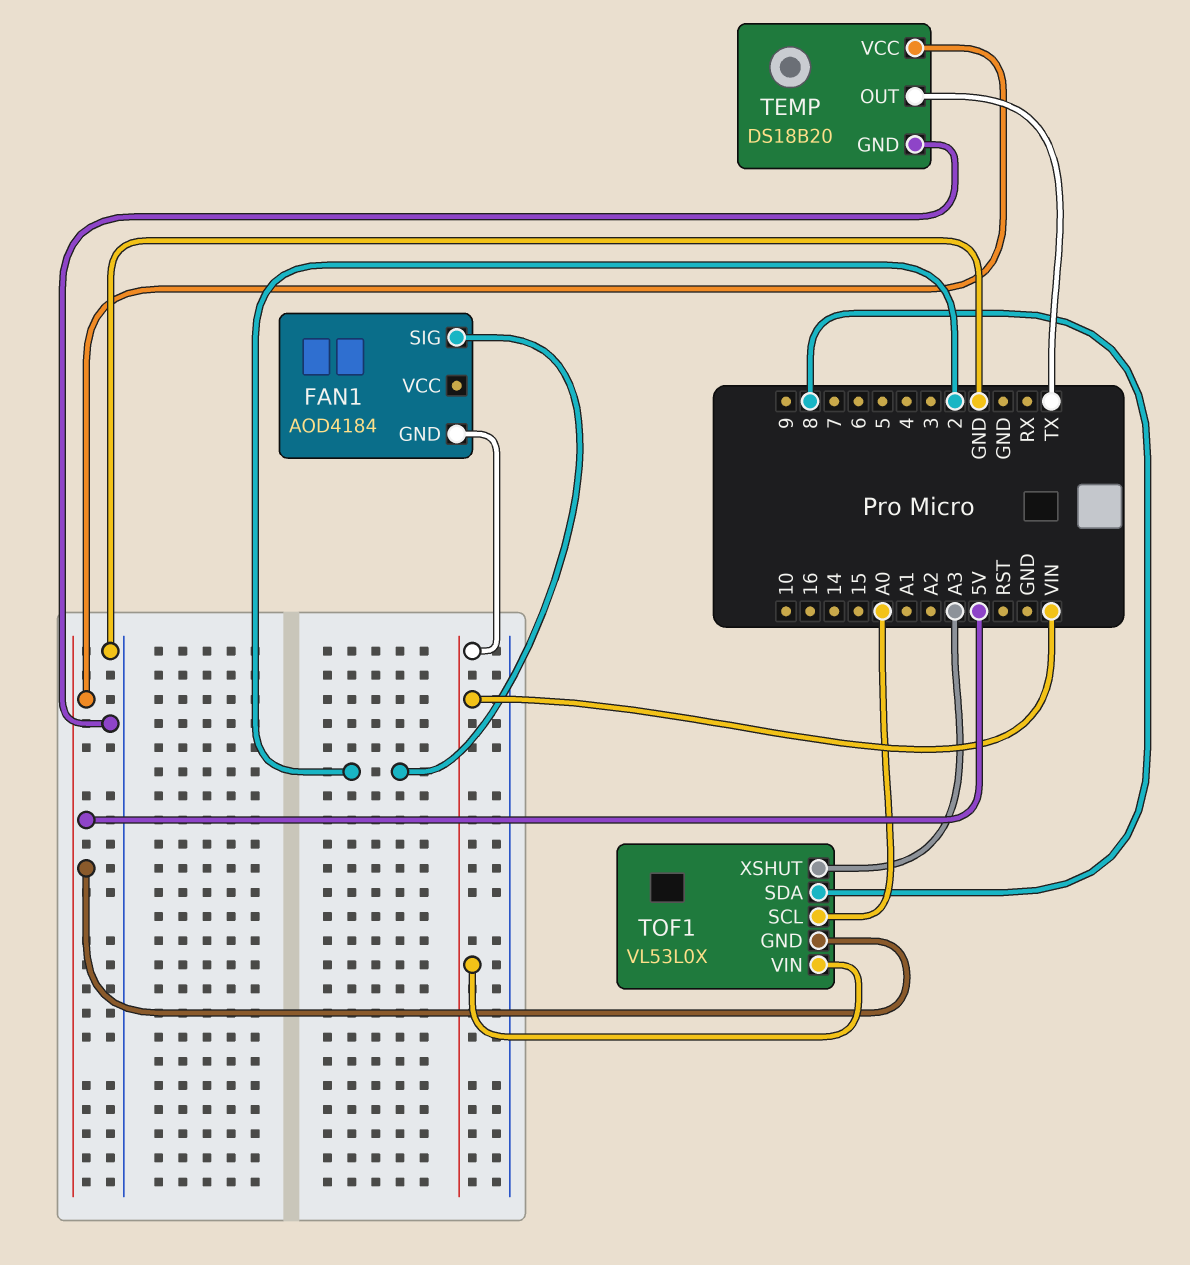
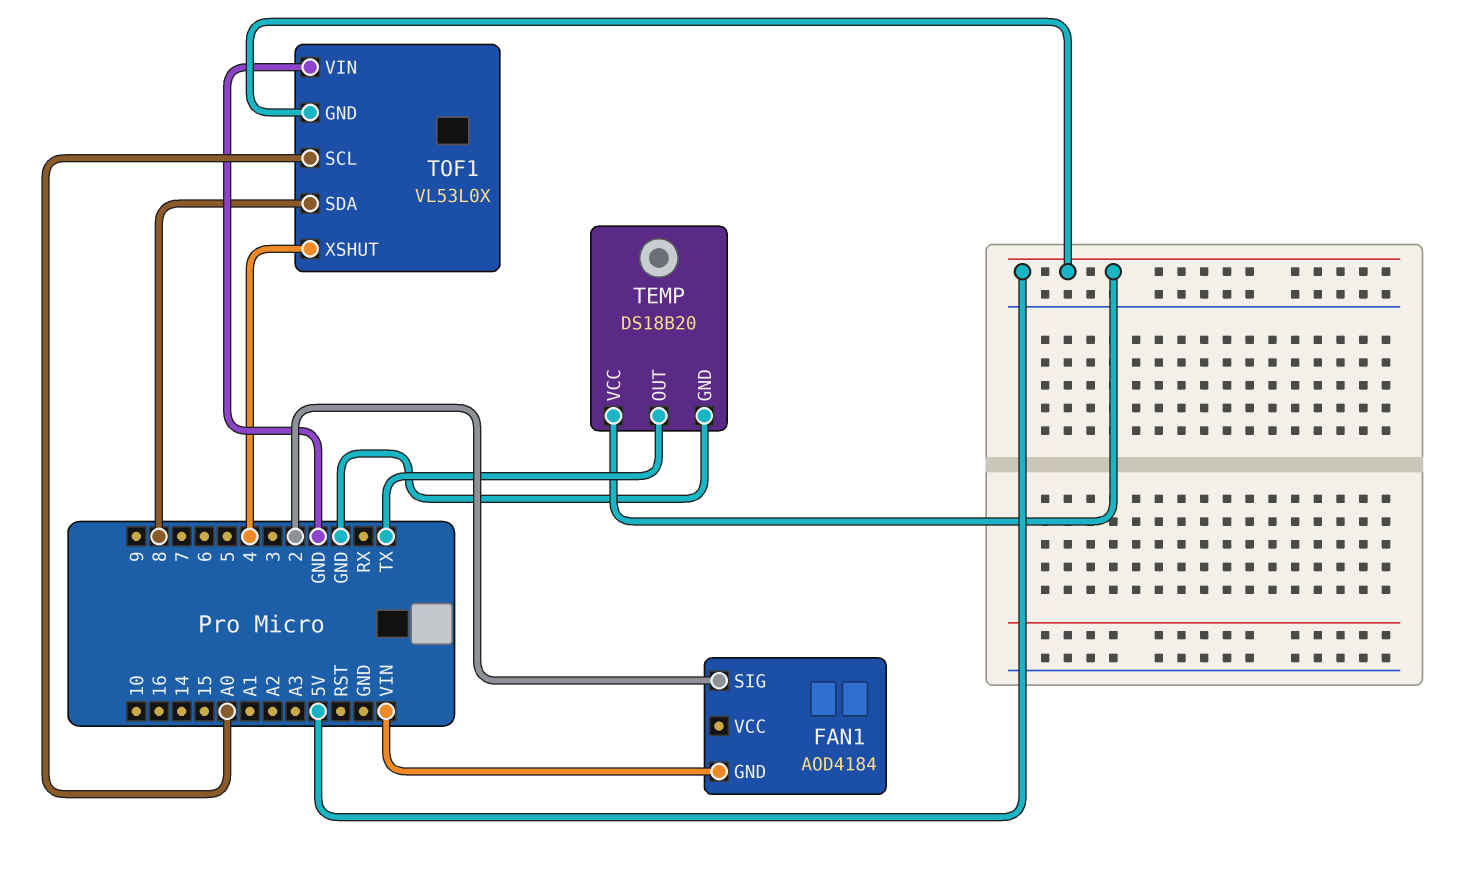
TOF1 pin VIN: VIN -> GND
TOF1 pin XSHUT: A3 -> 4

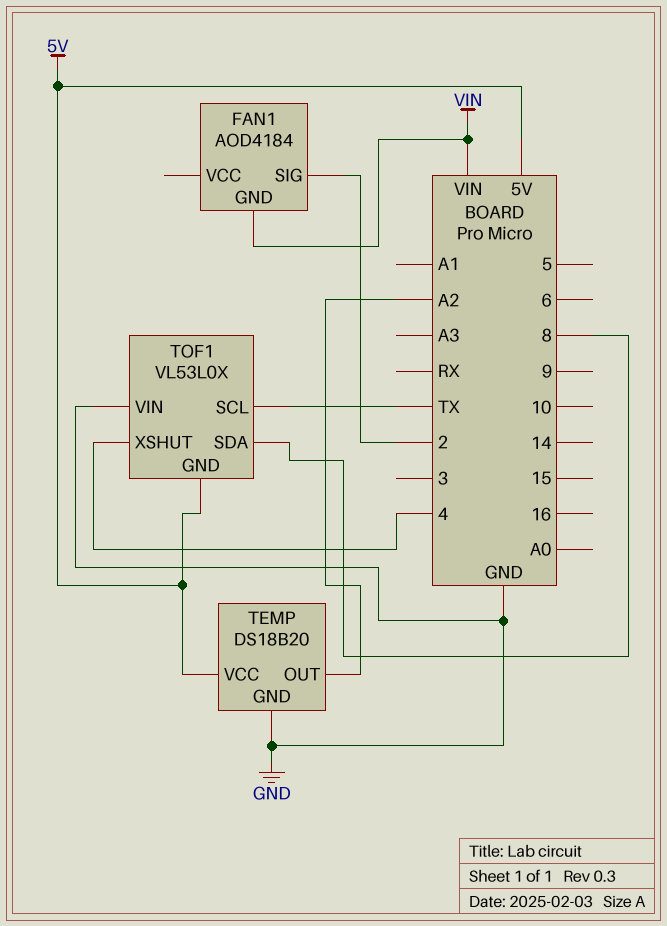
TEMP pin OUT: TX -> A2
TOF1 pin SCL: A0 -> TX

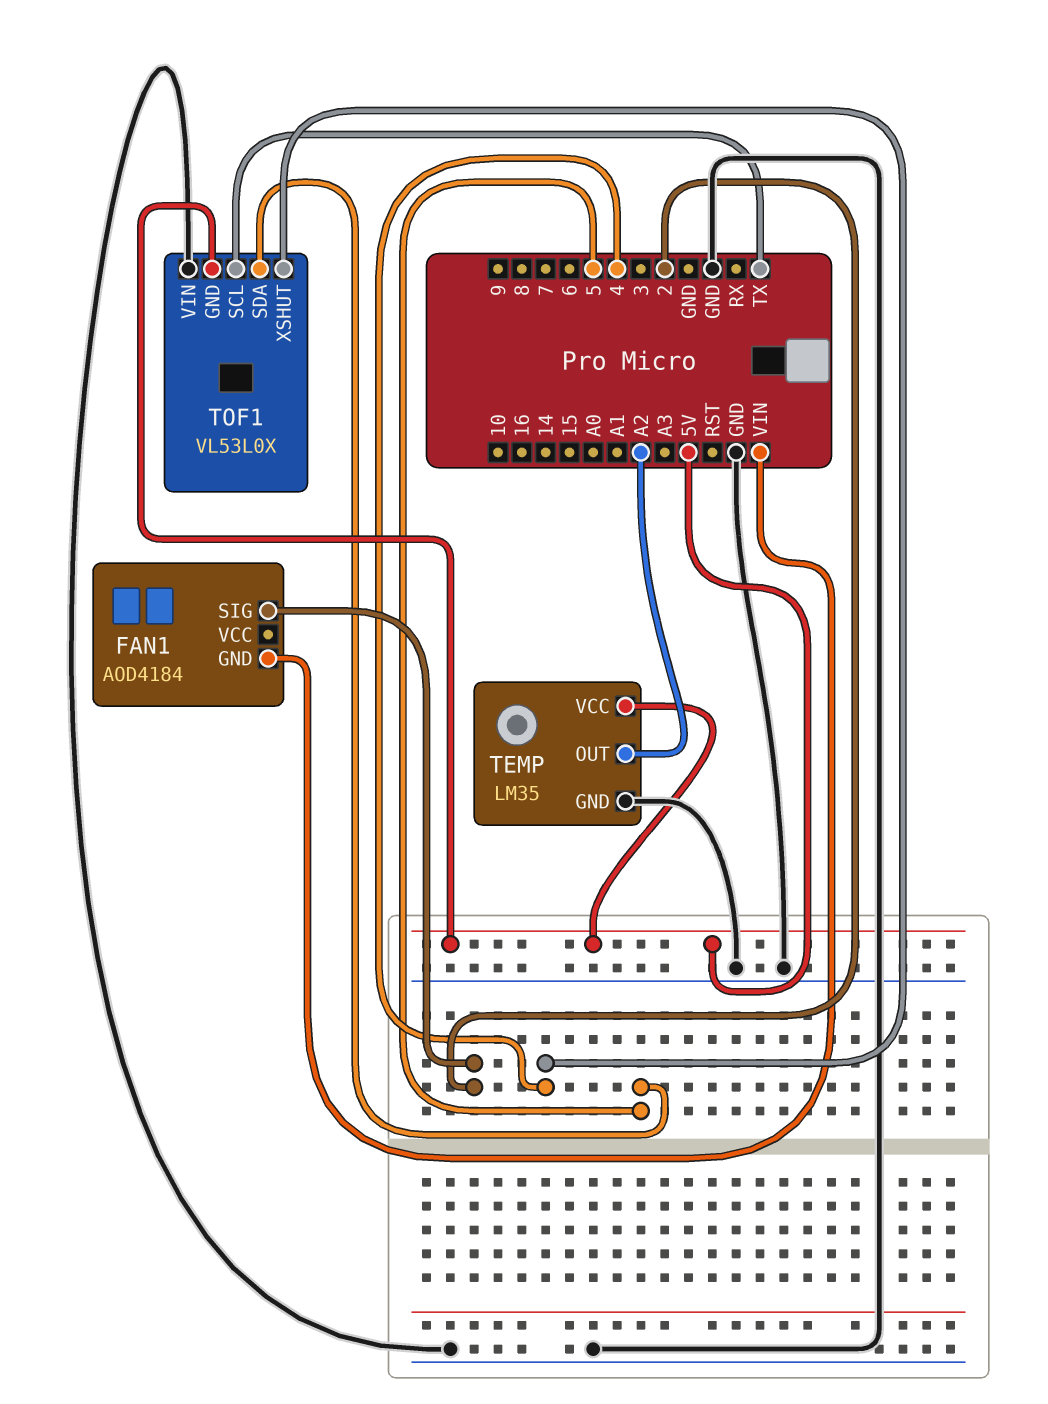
TEMP: DS18B20 -> LM35
TOF1 pin SDA: 8 -> 5

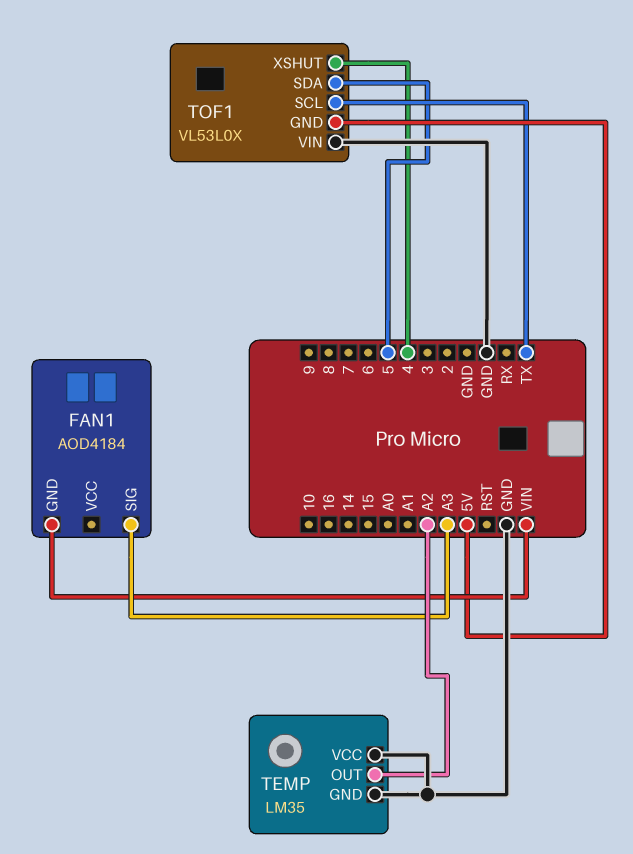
FAN1 pin SIG: 2 -> A3
TEMP pin VCC: 5V -> GND

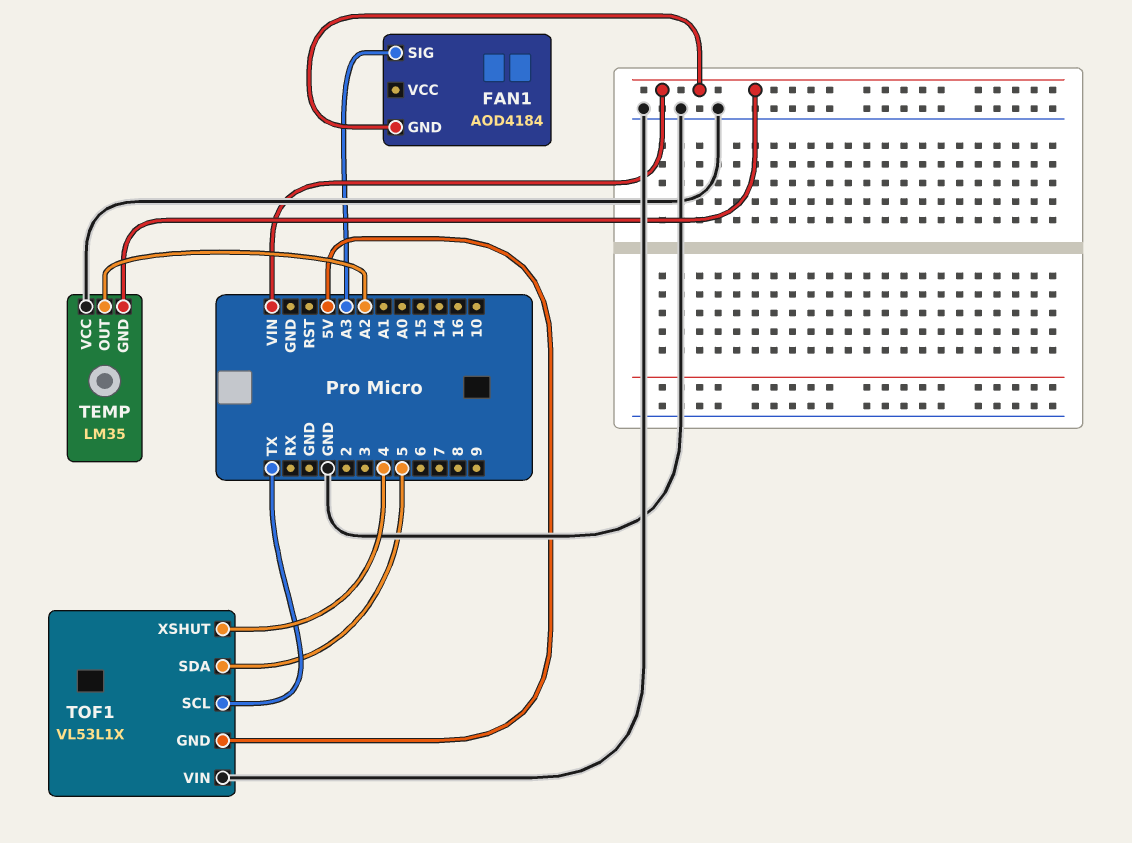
TEMP pin GND: GND -> VIN
TOF1: VL53L0X -> VL53L1X

